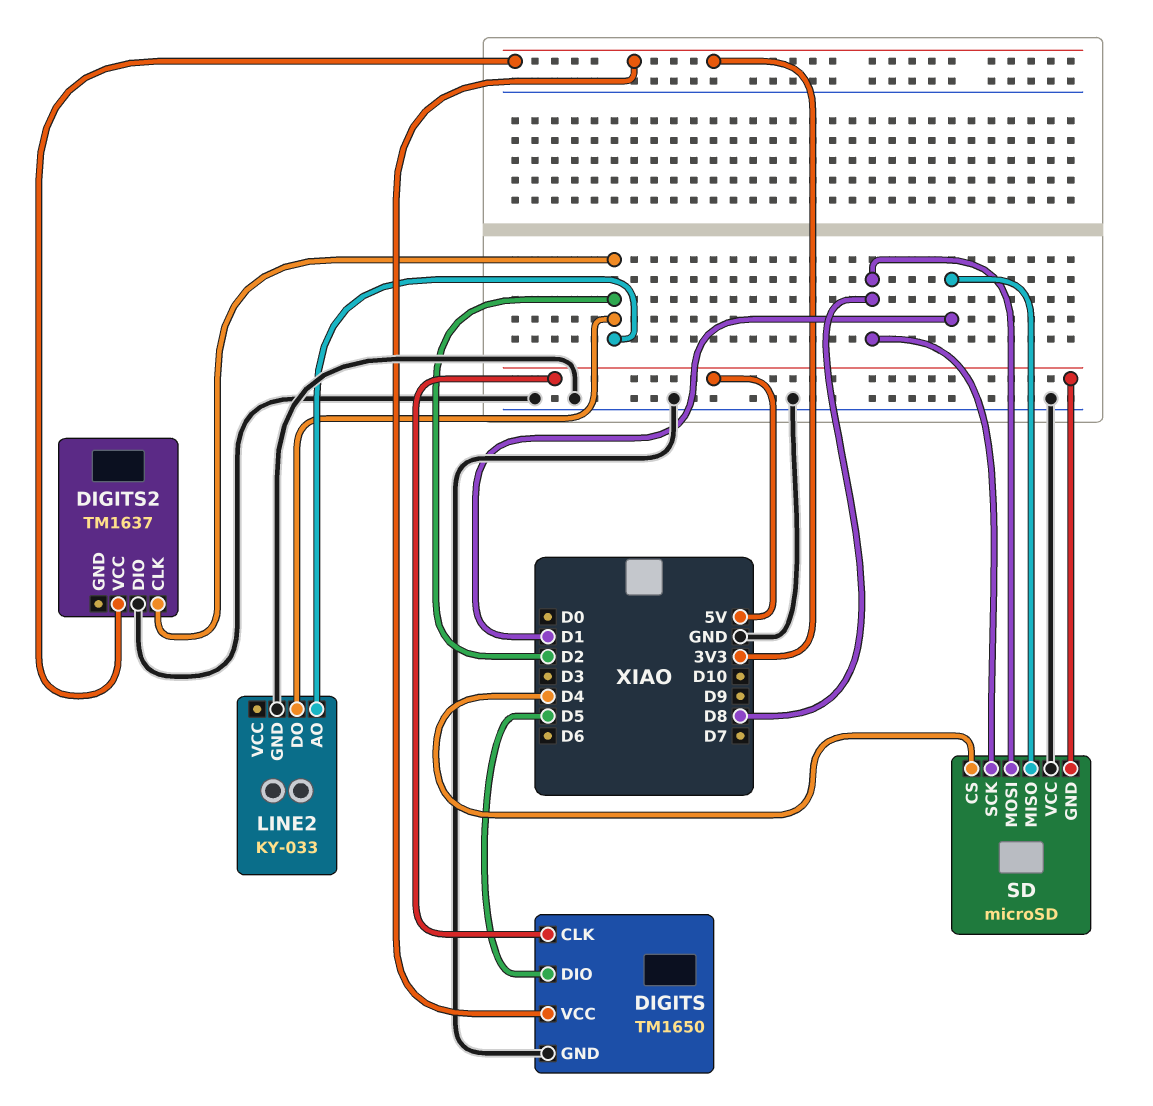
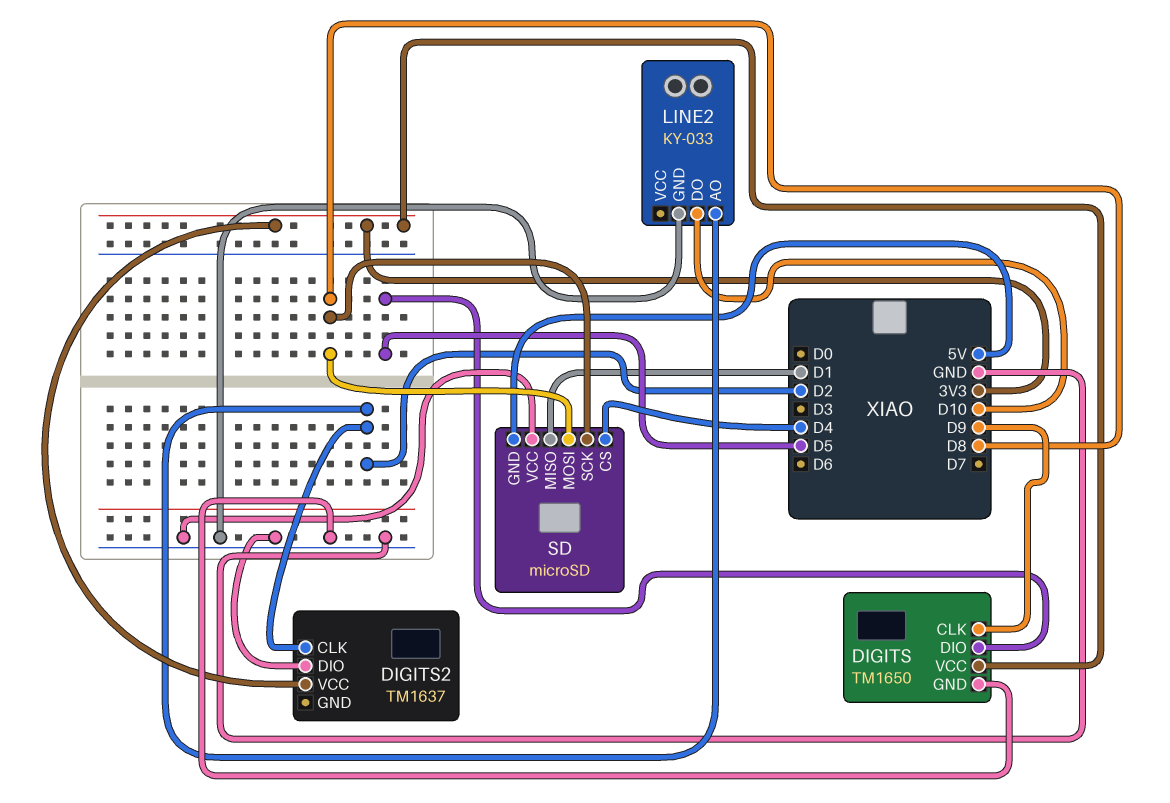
DIGITS pin CLK: 5V -> D9
LINE2 pin DO: D2 -> D10

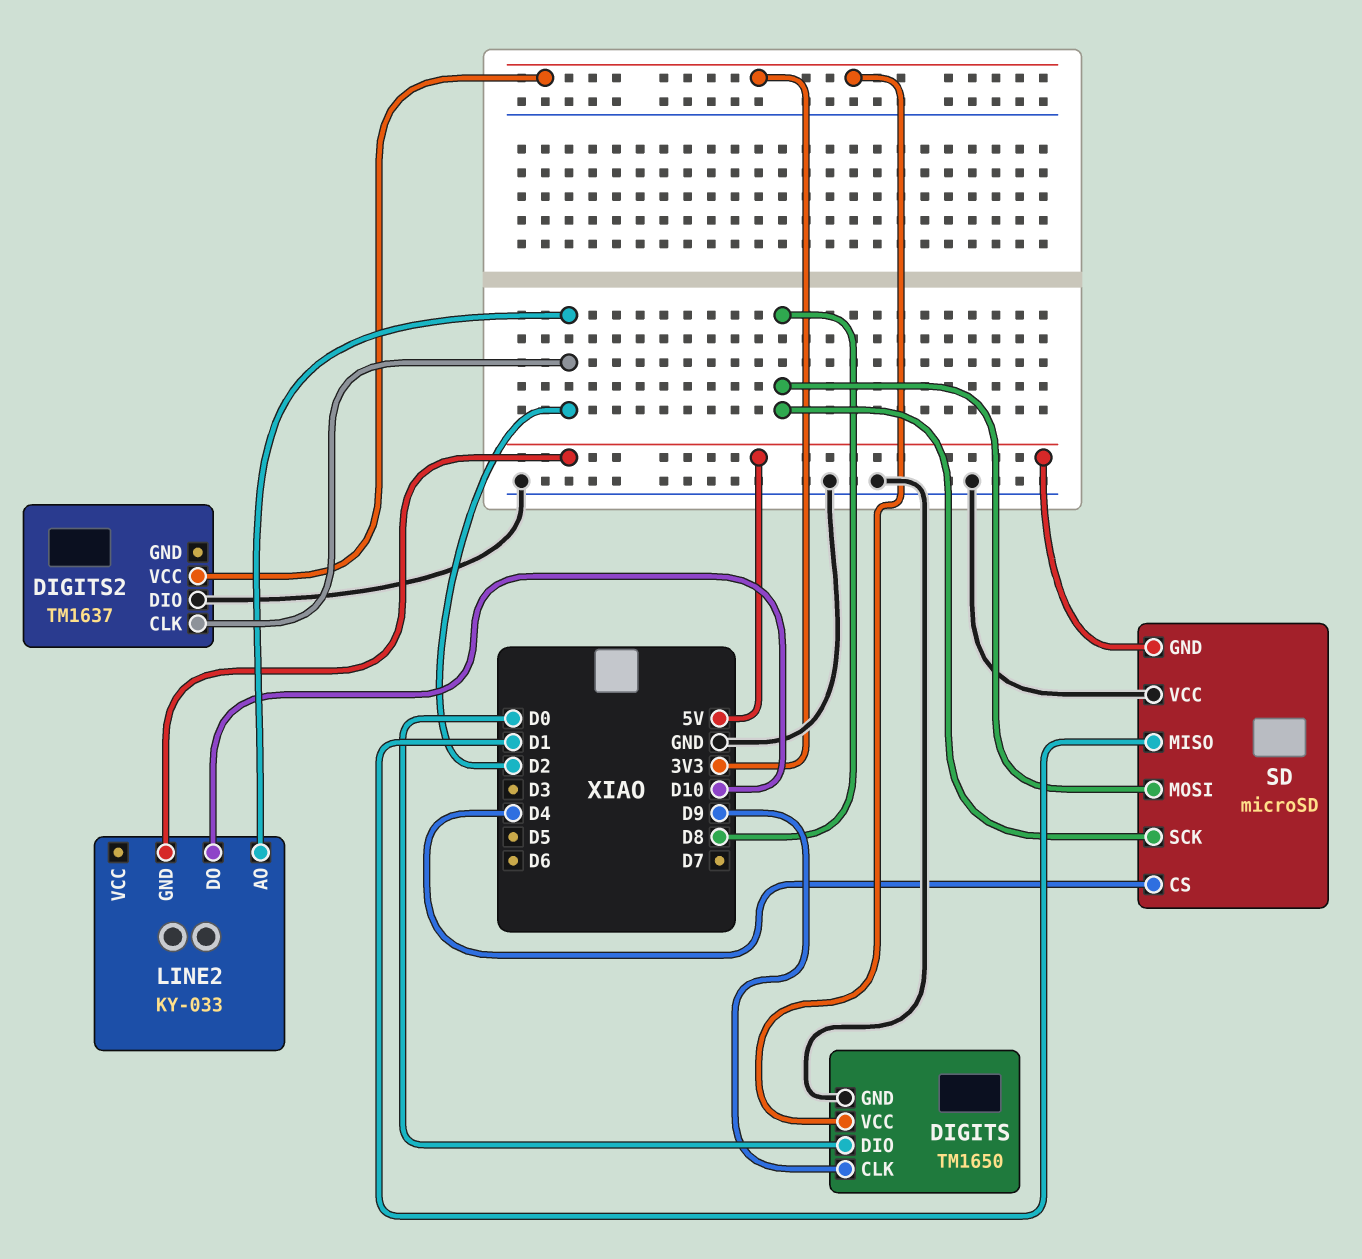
DIGITS pin DIO: D5 -> D0
LINE2 pin GND: GND -> 5V

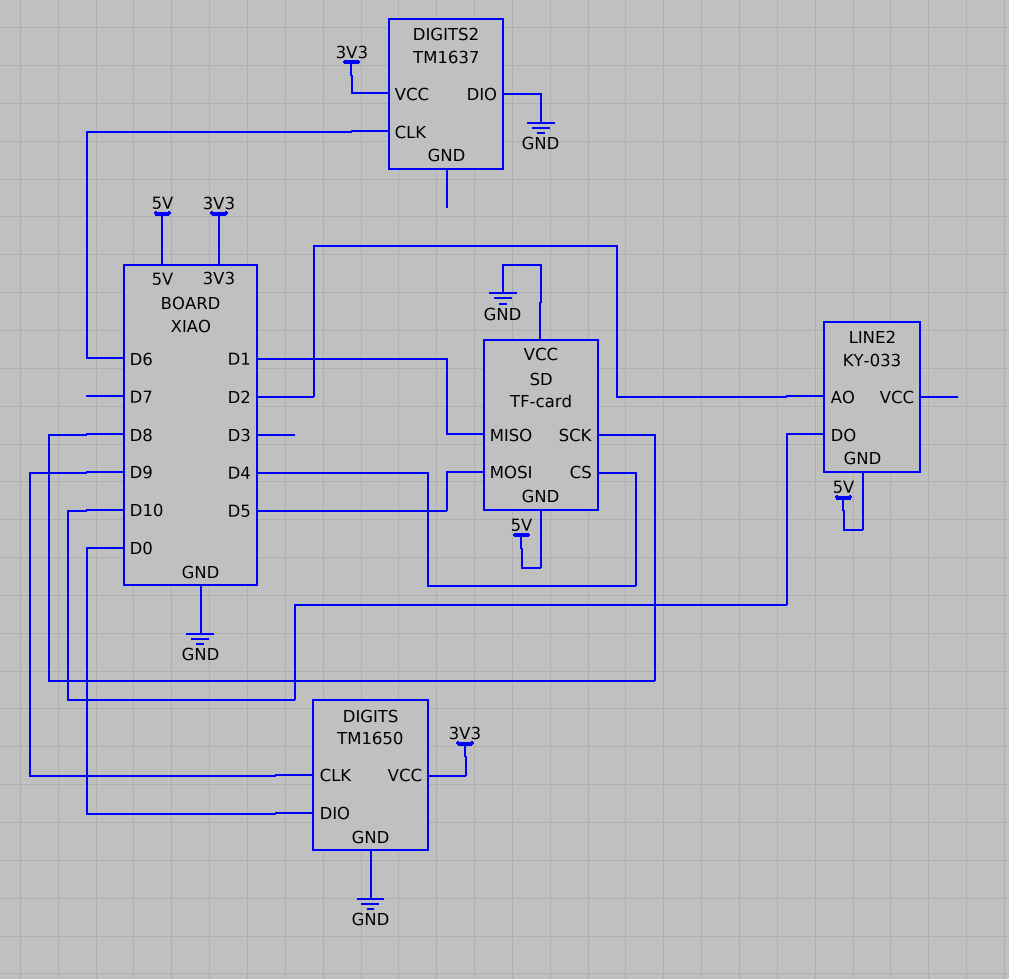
DIGITS2 pin CLK: D2 -> D6
SD: microSD -> TF-card
SD pin MOSI: D8 -> D5

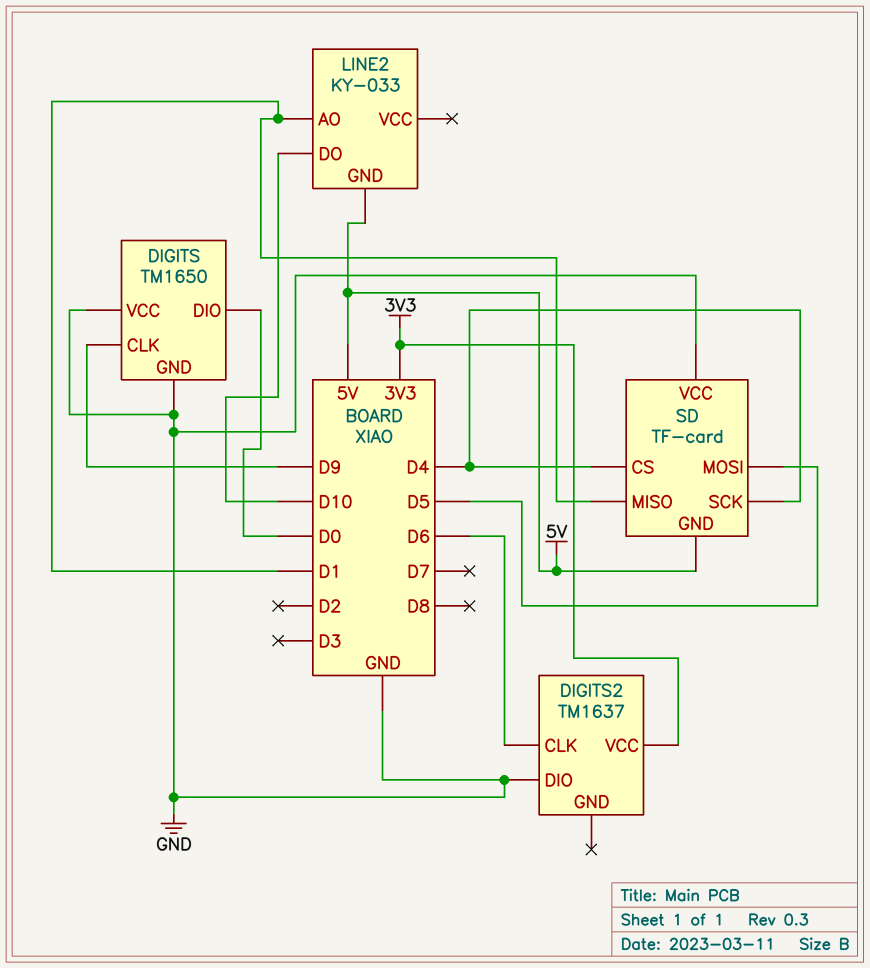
DIGITS pin VCC: 3V3 -> GND
LINE2 pin AO: D2 -> D1
SD pin SCK: D8 -> D4

